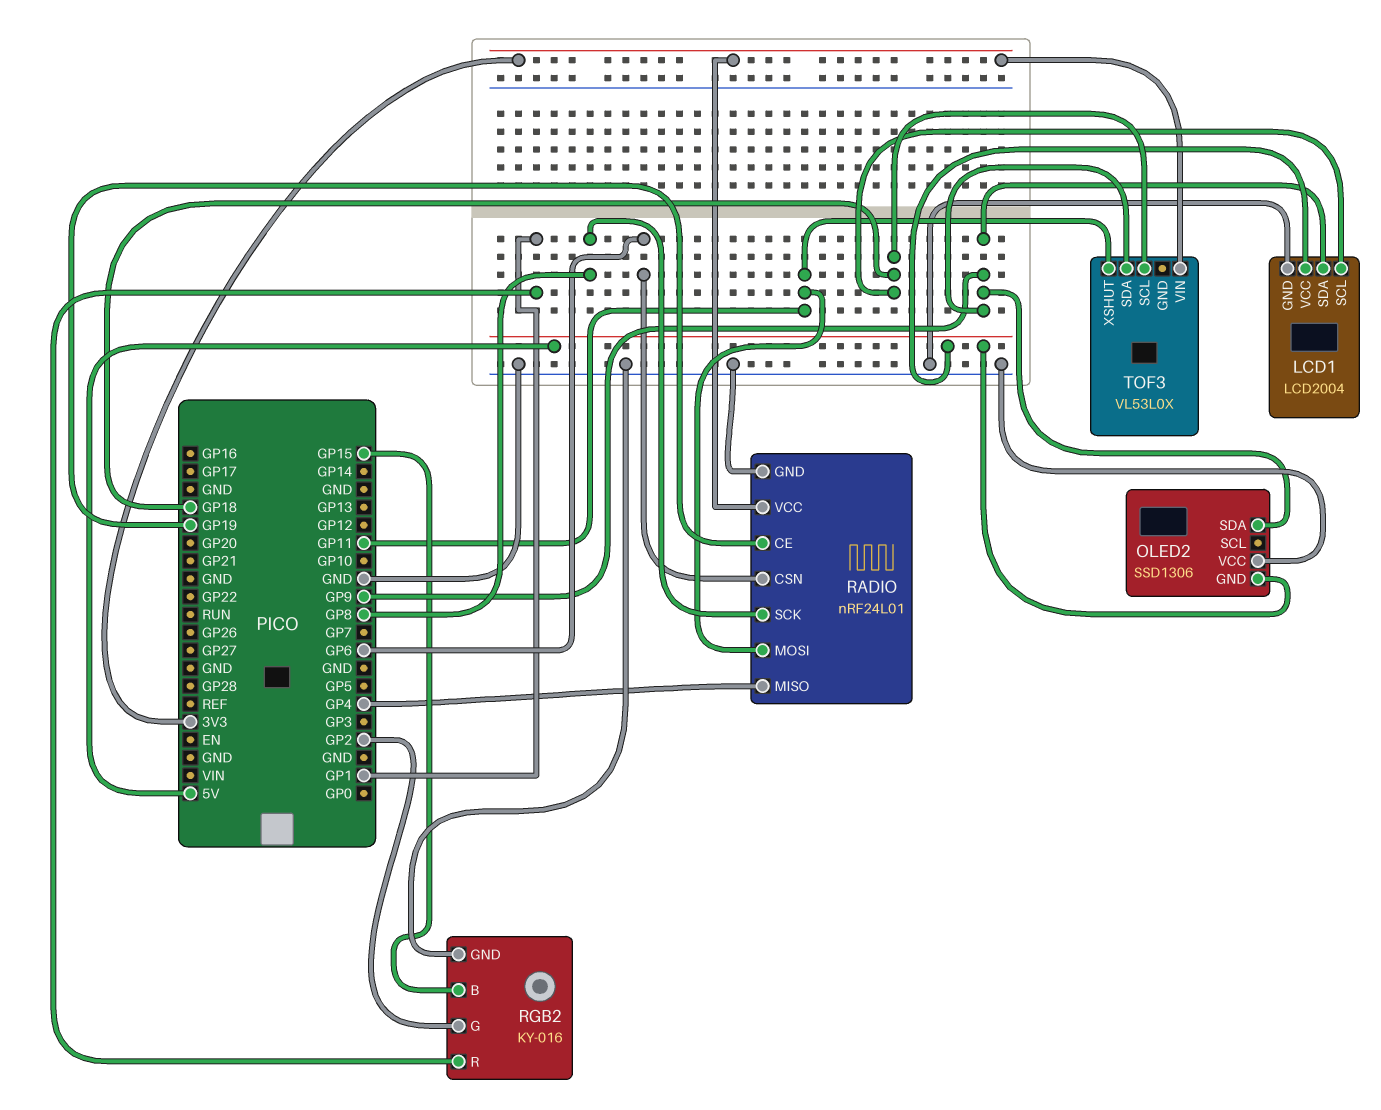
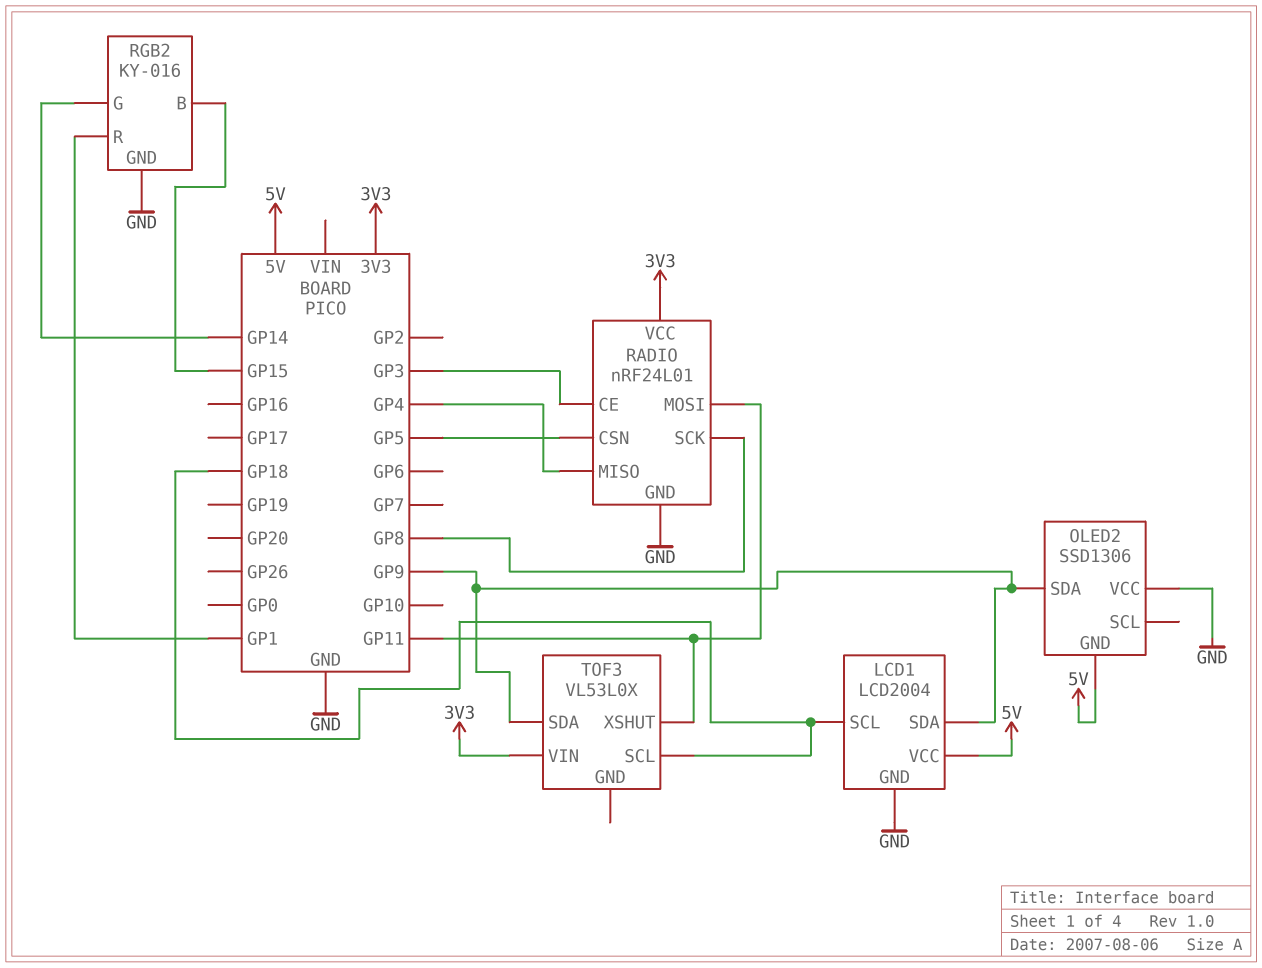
RADIO pin CE: GP19 -> GP3
RADIO pin CSN: GP6 -> GP5
RGB2 pin G: GP2 -> GP14

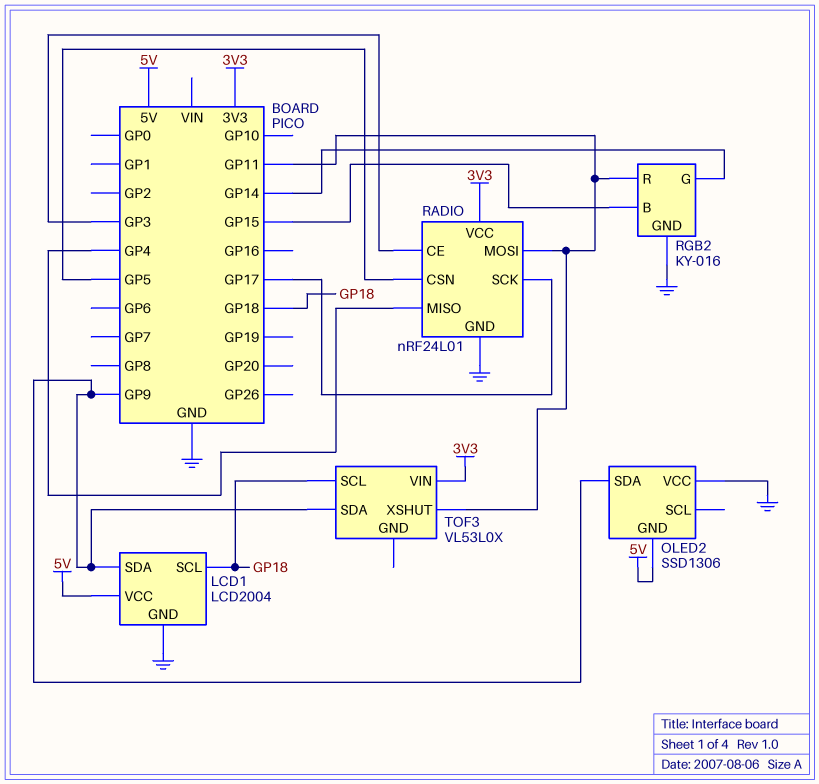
RADIO pin SCK: GP8 -> GP17
RGB2 pin R: GP1 -> GP11

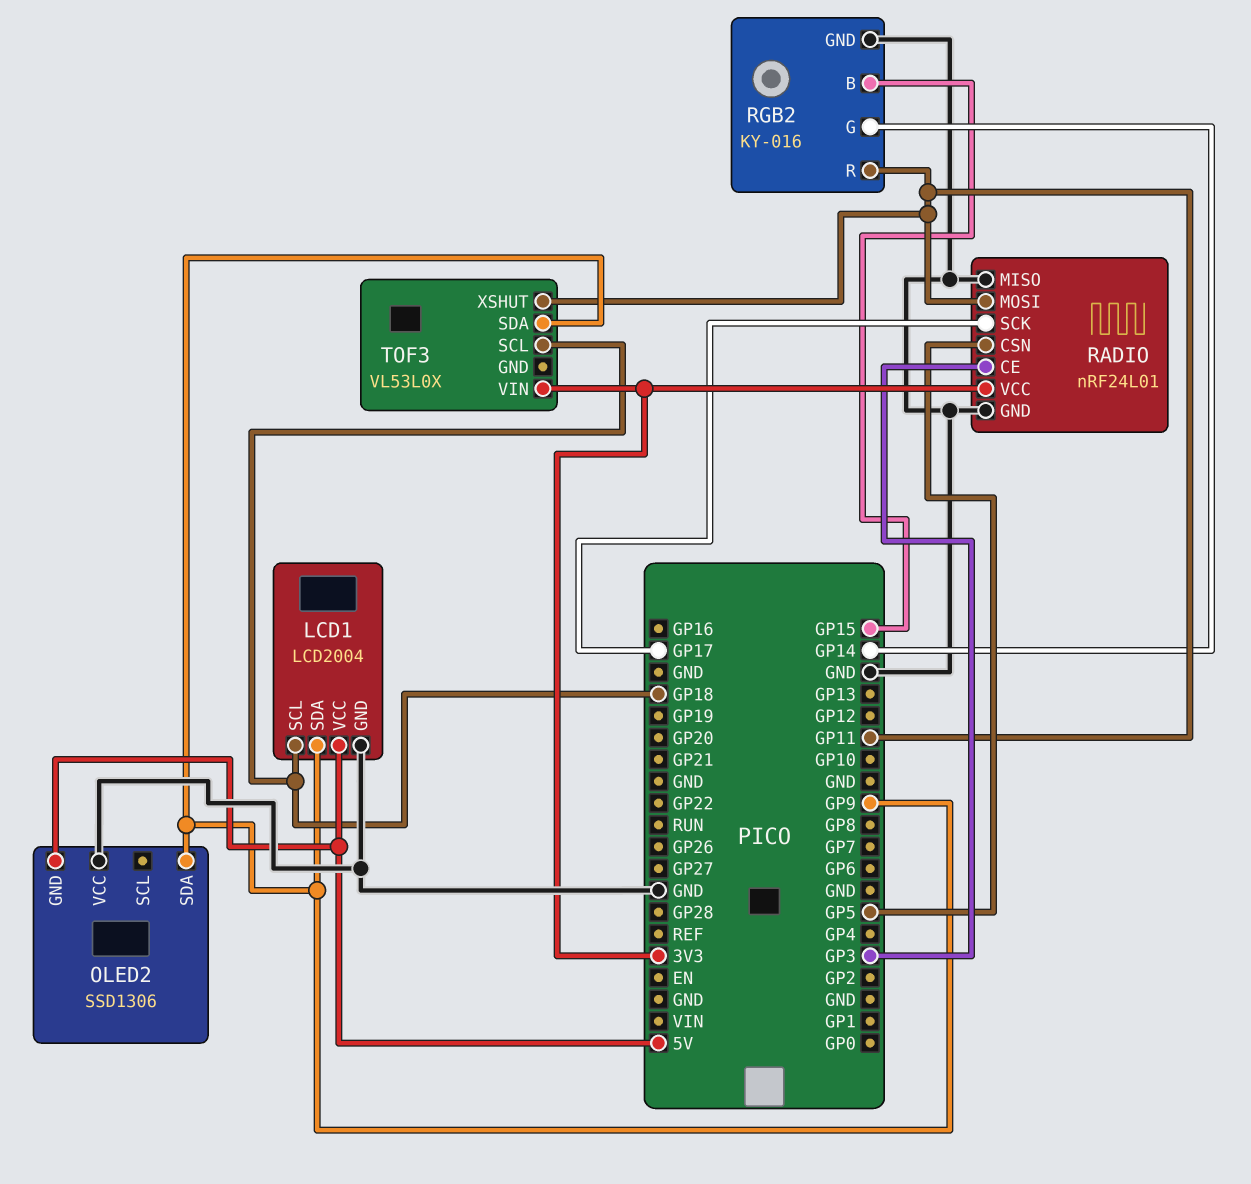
RADIO pin MISO: GP4 -> GND

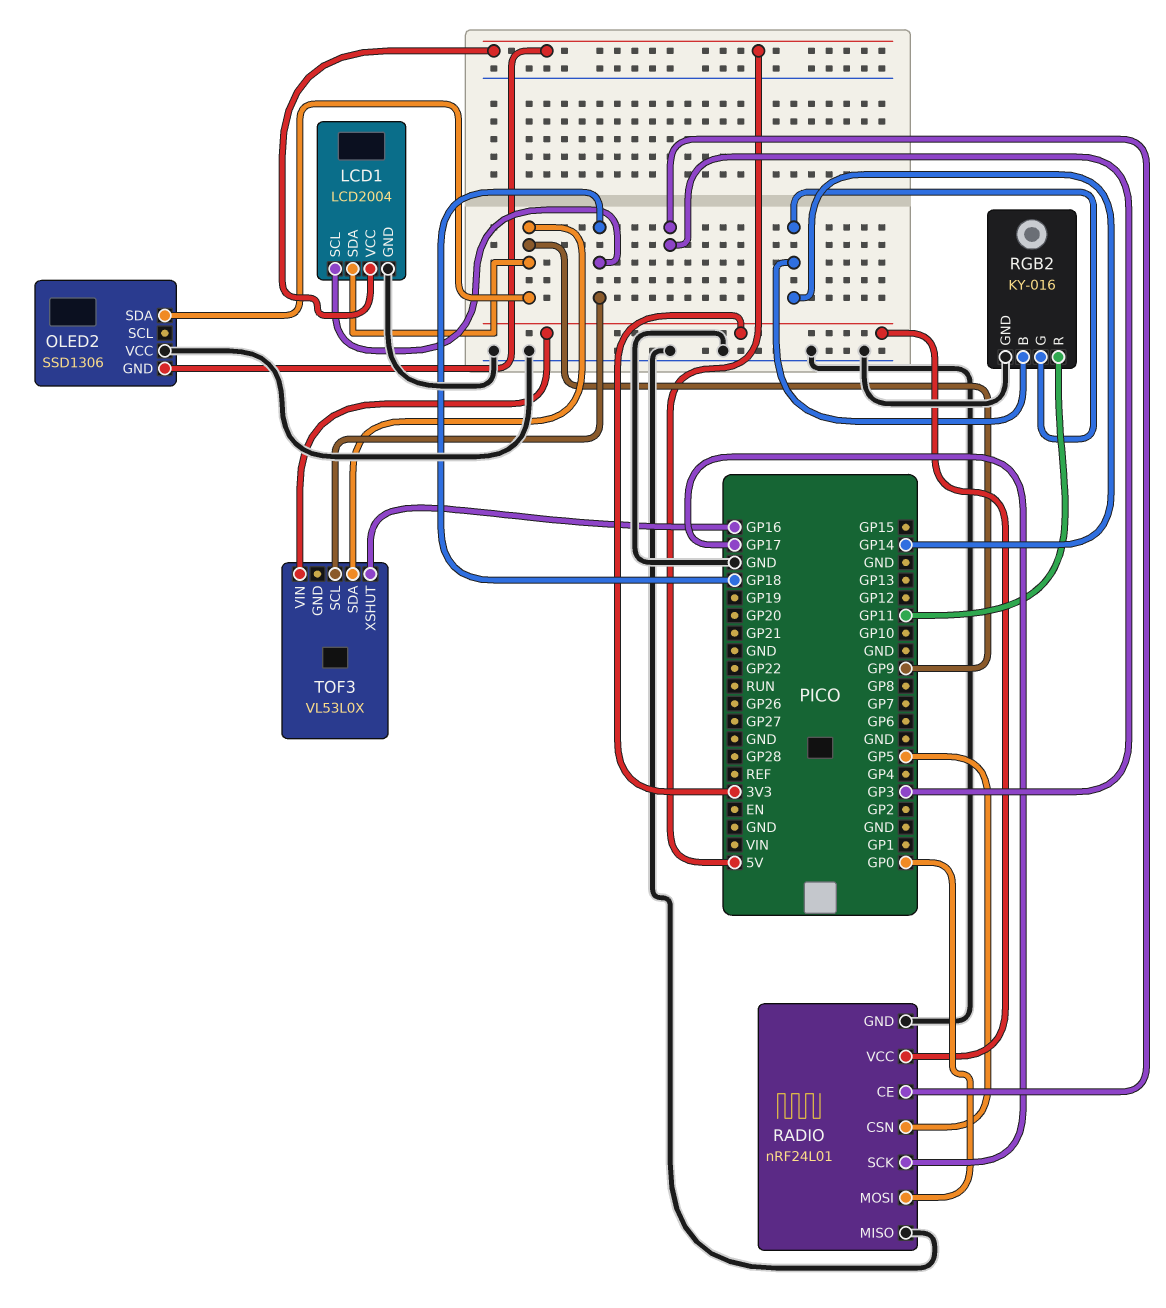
RADIO pin MOSI: GP11 -> GP0
RGB2 pin B: GP15 -> GP14
TOF3 pin XSHUT: GP11 -> GP16

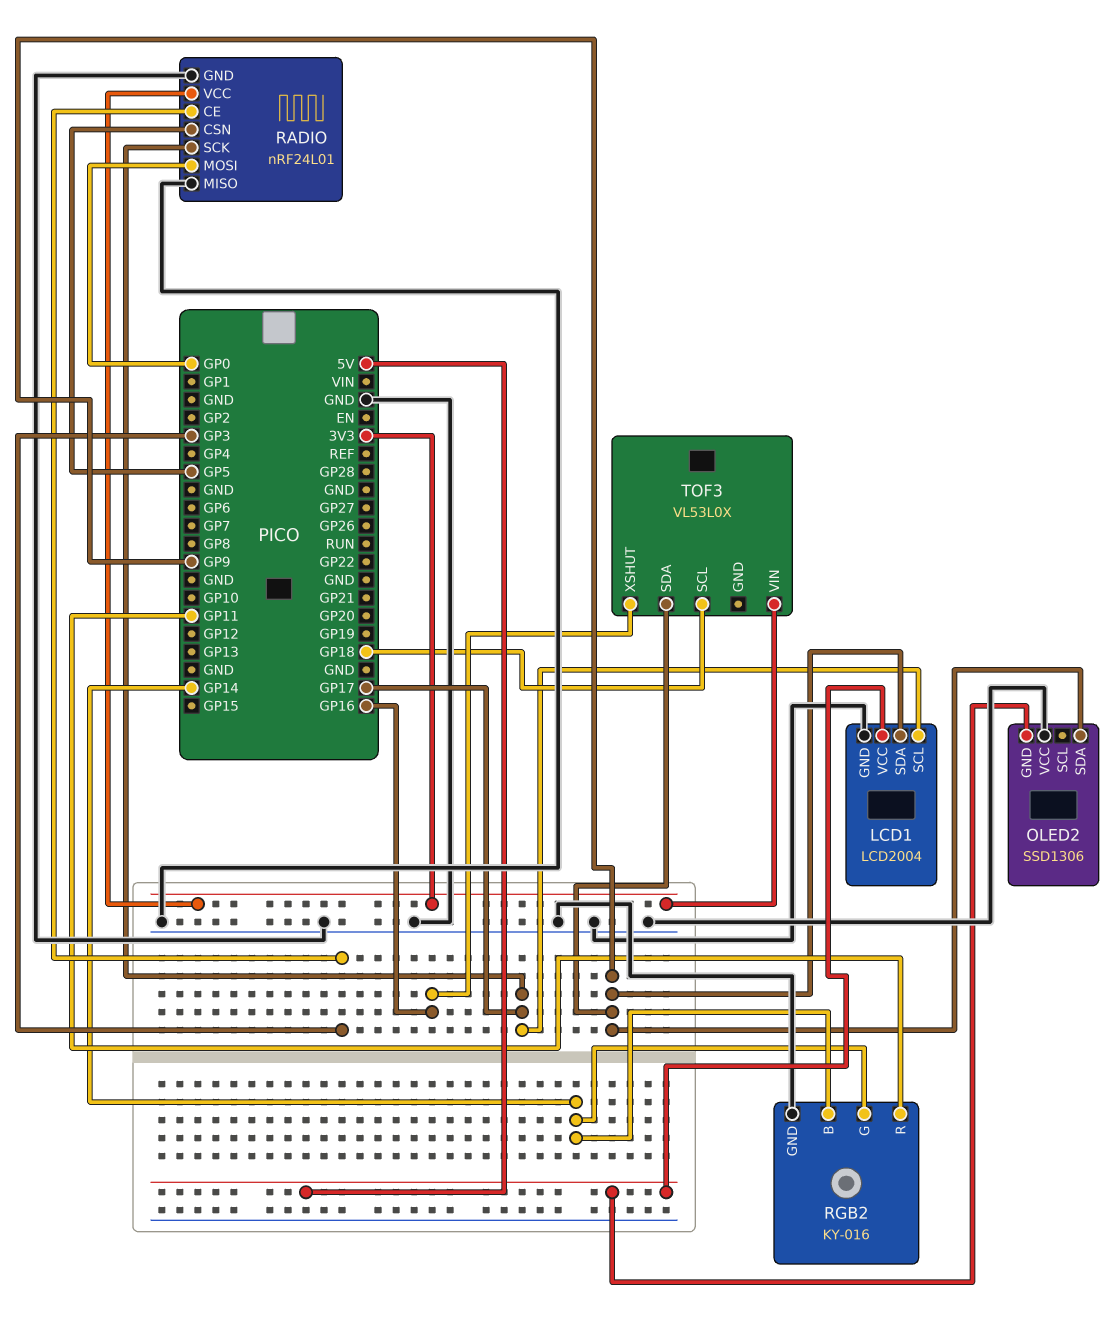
LCD1 pin SCL: GP18 -> GP17

